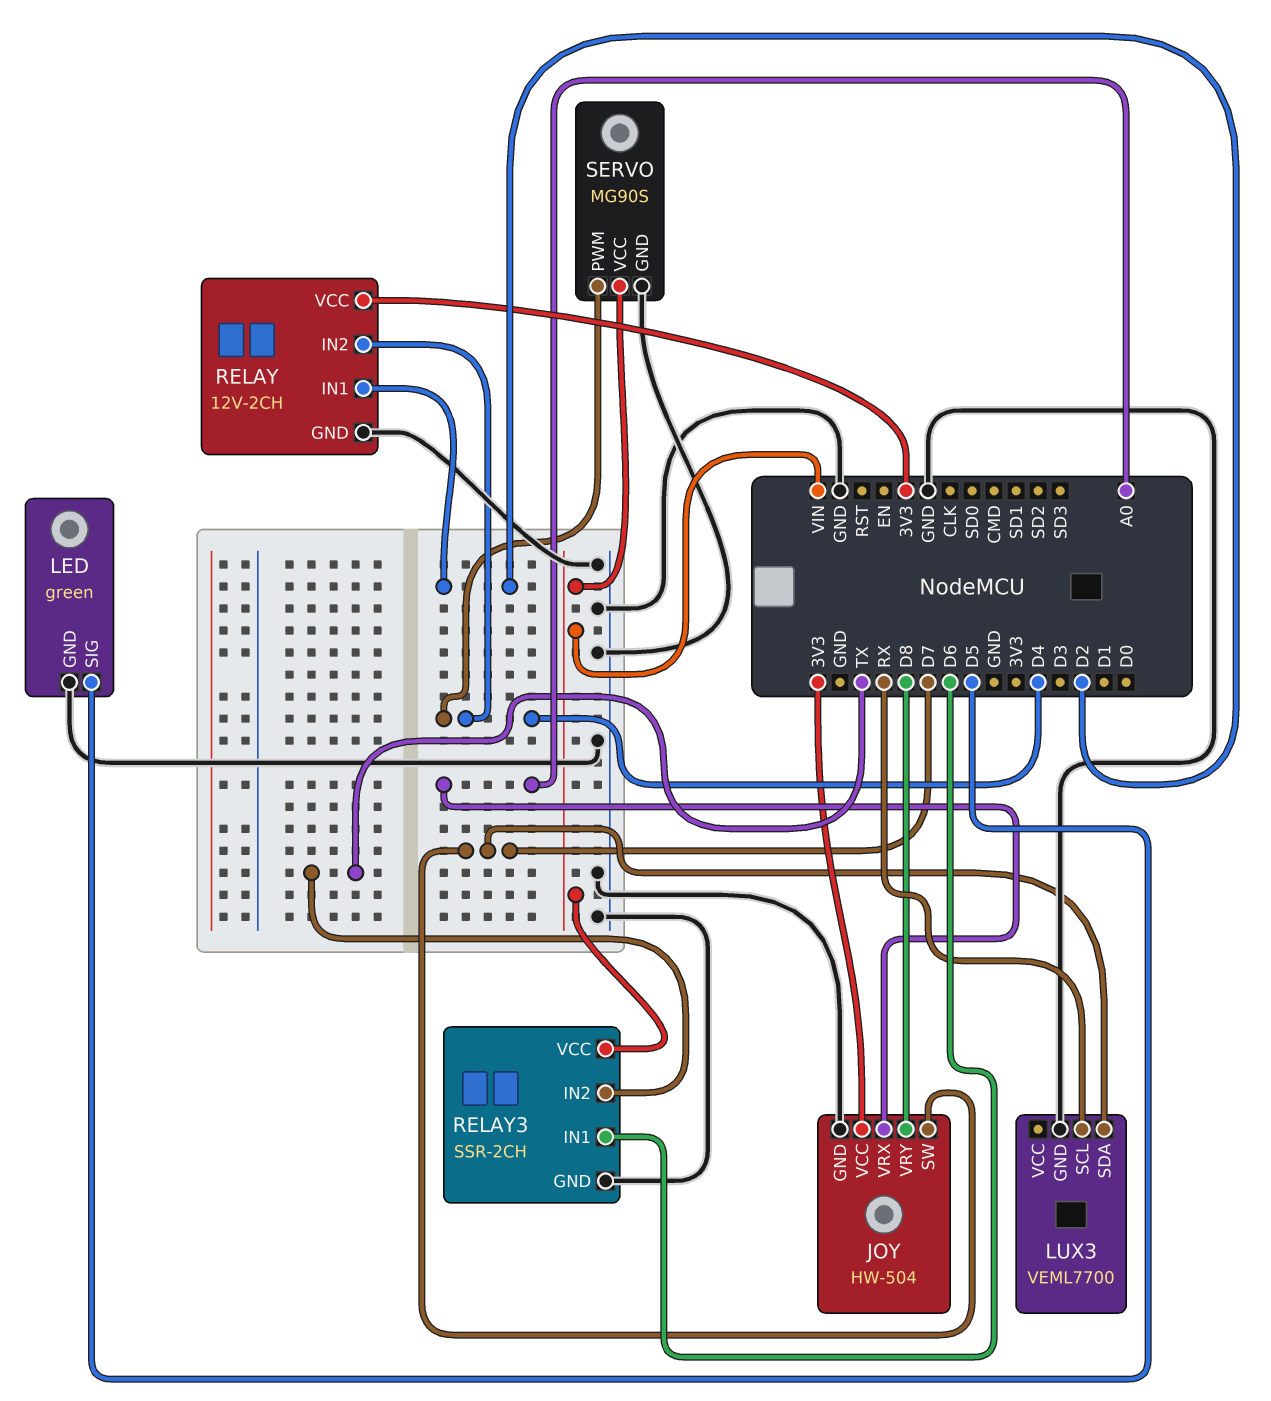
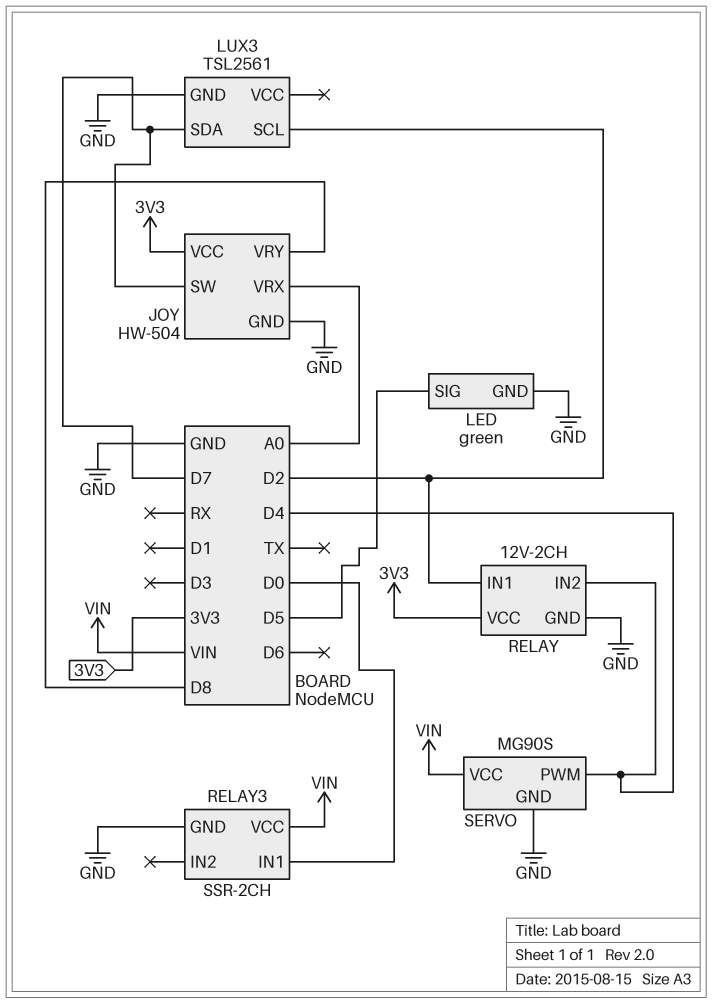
LUX3: VEML7700 -> TSL2561
LUX3 pin SCL: RX -> D2
RELAY3 pin IN1: D6 -> D0
RELAY3 pin IN2: TX -> none

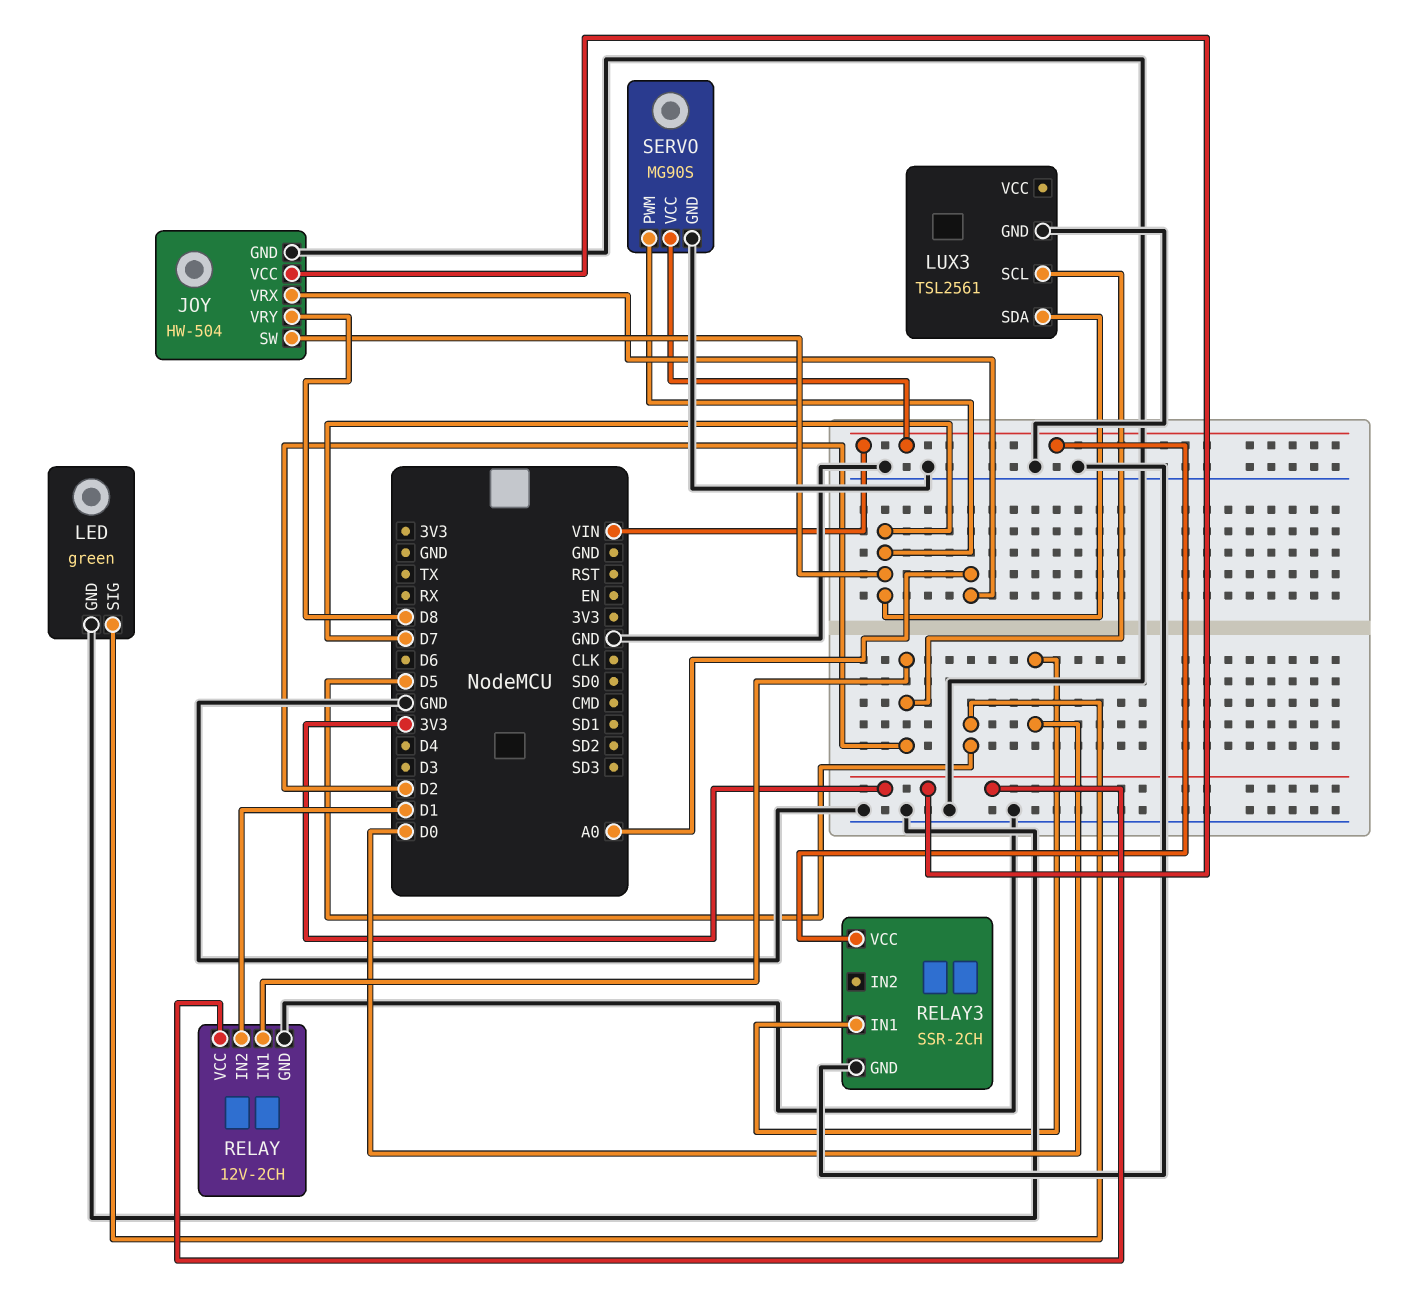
RELAY pin IN2: D4 -> D1
SERVO pin PWM: D4 -> D7

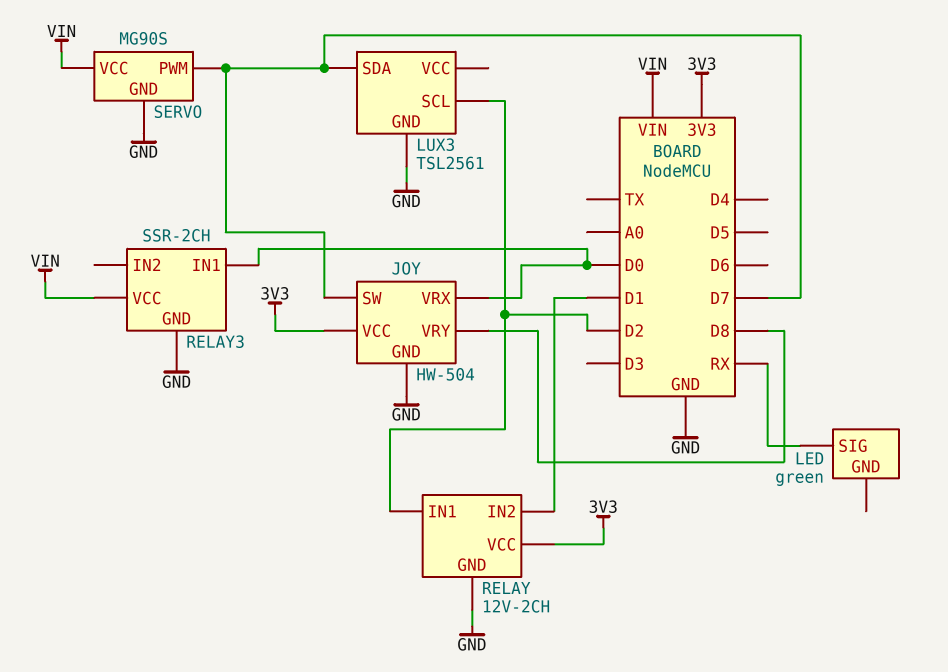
JOY pin VRX: A0 -> D0
LED pin GND: GND -> none
LED pin SIG: D5 -> RX

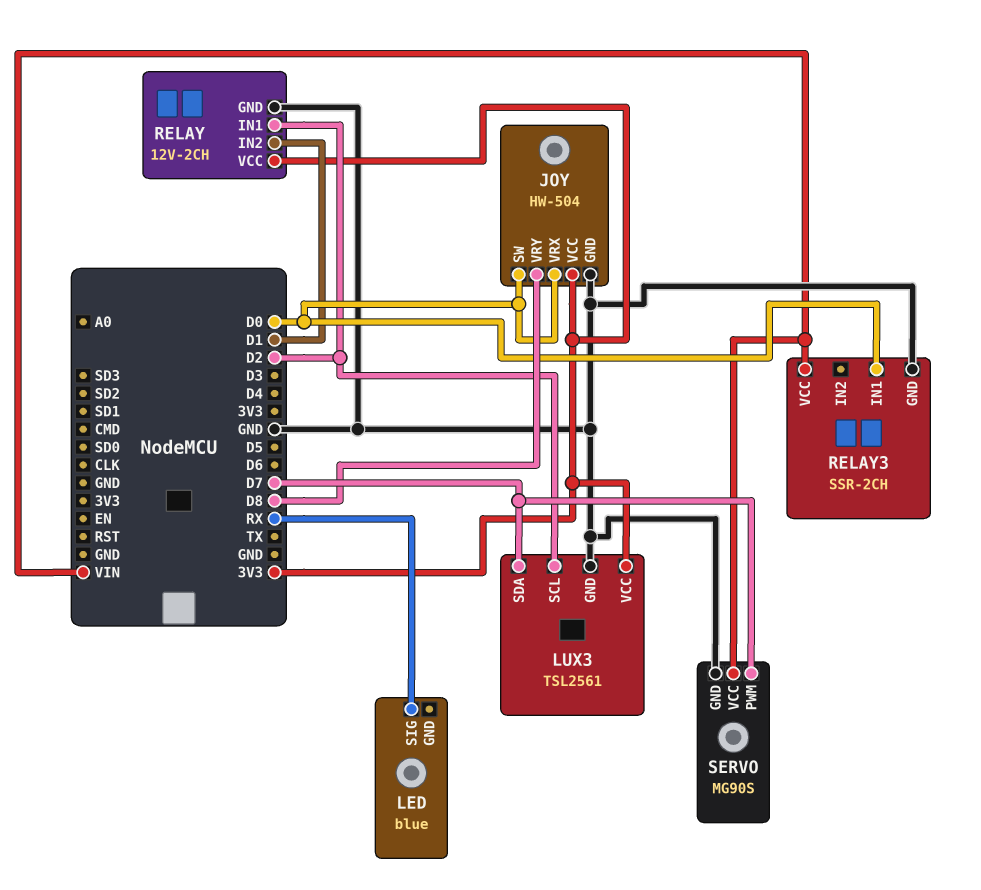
JOY pin SW: D7 -> D0
LED: green -> blue
LUX3 pin VCC: none -> 3V3

